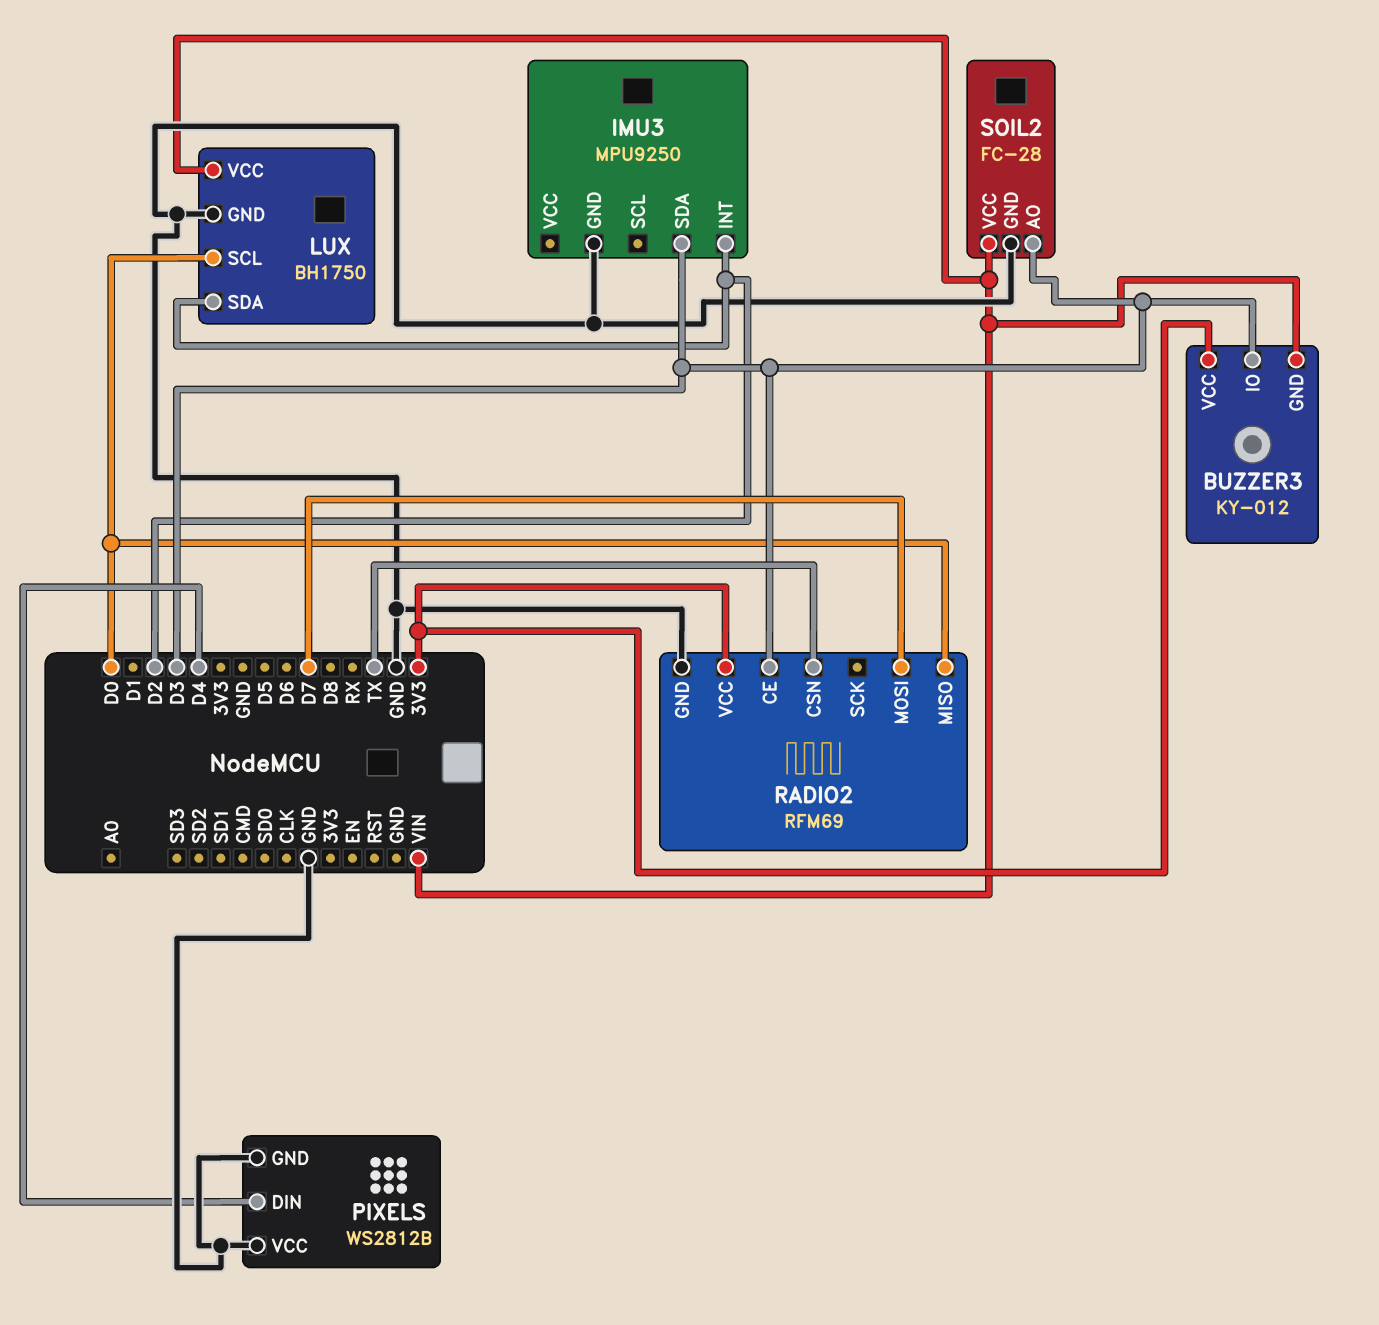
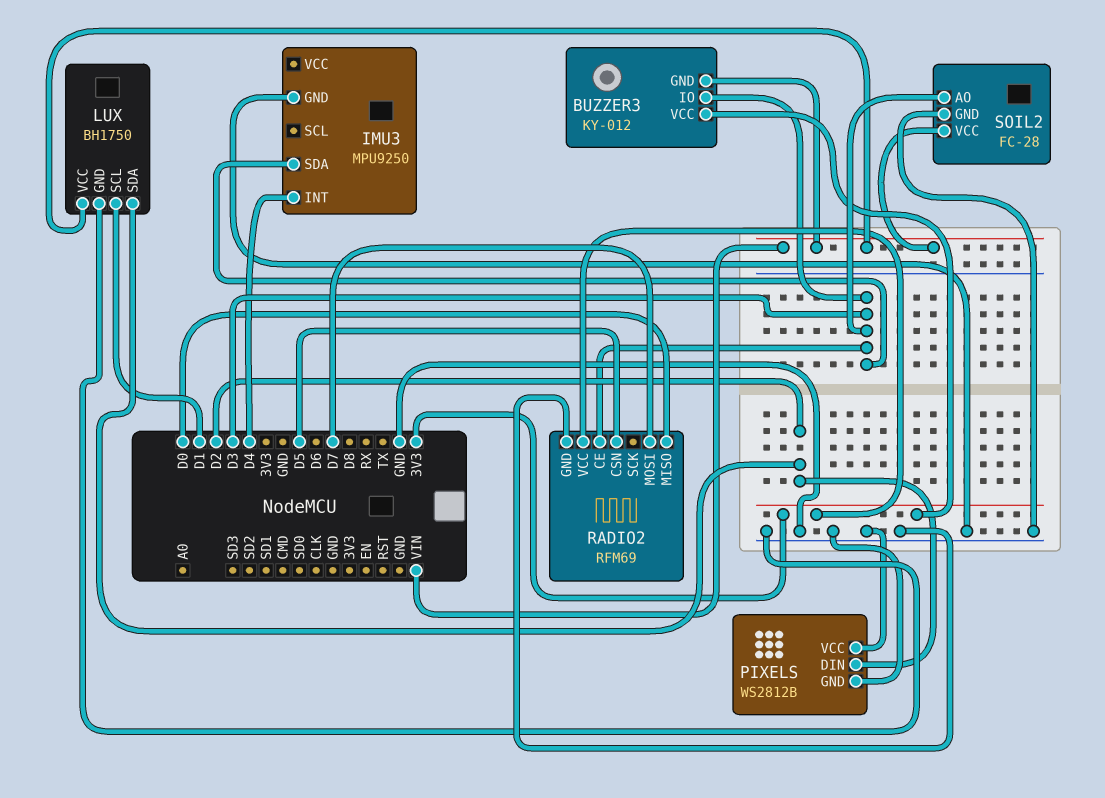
IMU3 pin INT: D2 -> D4
LUX pin SCL: D0 -> D1
PIXELS pin DIN: D4 -> D2
RADIO2 pin CSN: TX -> D5

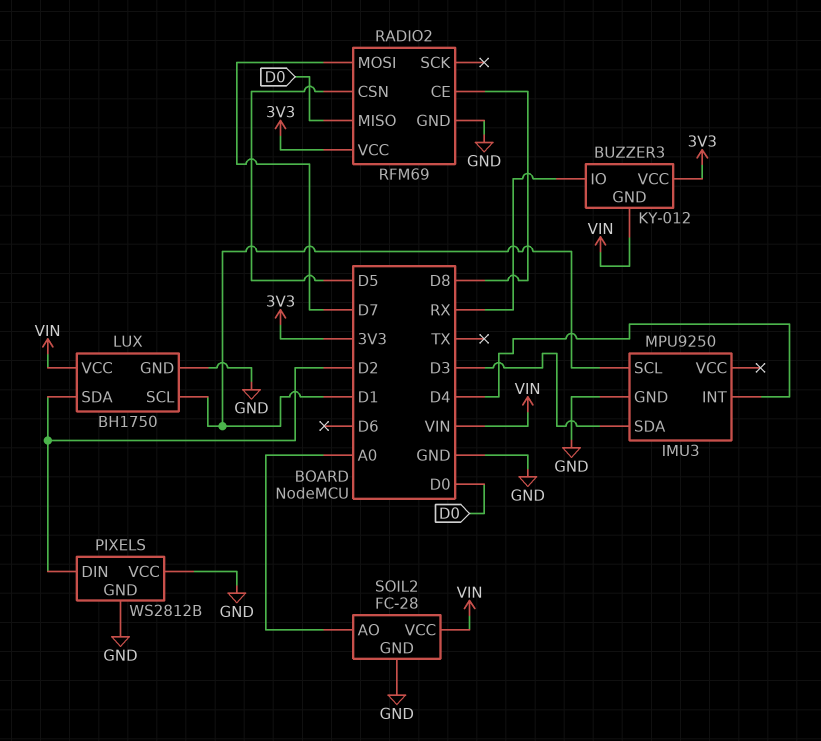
BUZZER3 pin IO: D3 -> RX
IMU3 pin SCL: none -> D1
RADIO2 pin CE: D3 -> D8
SOIL2 pin AO: D3 -> A0

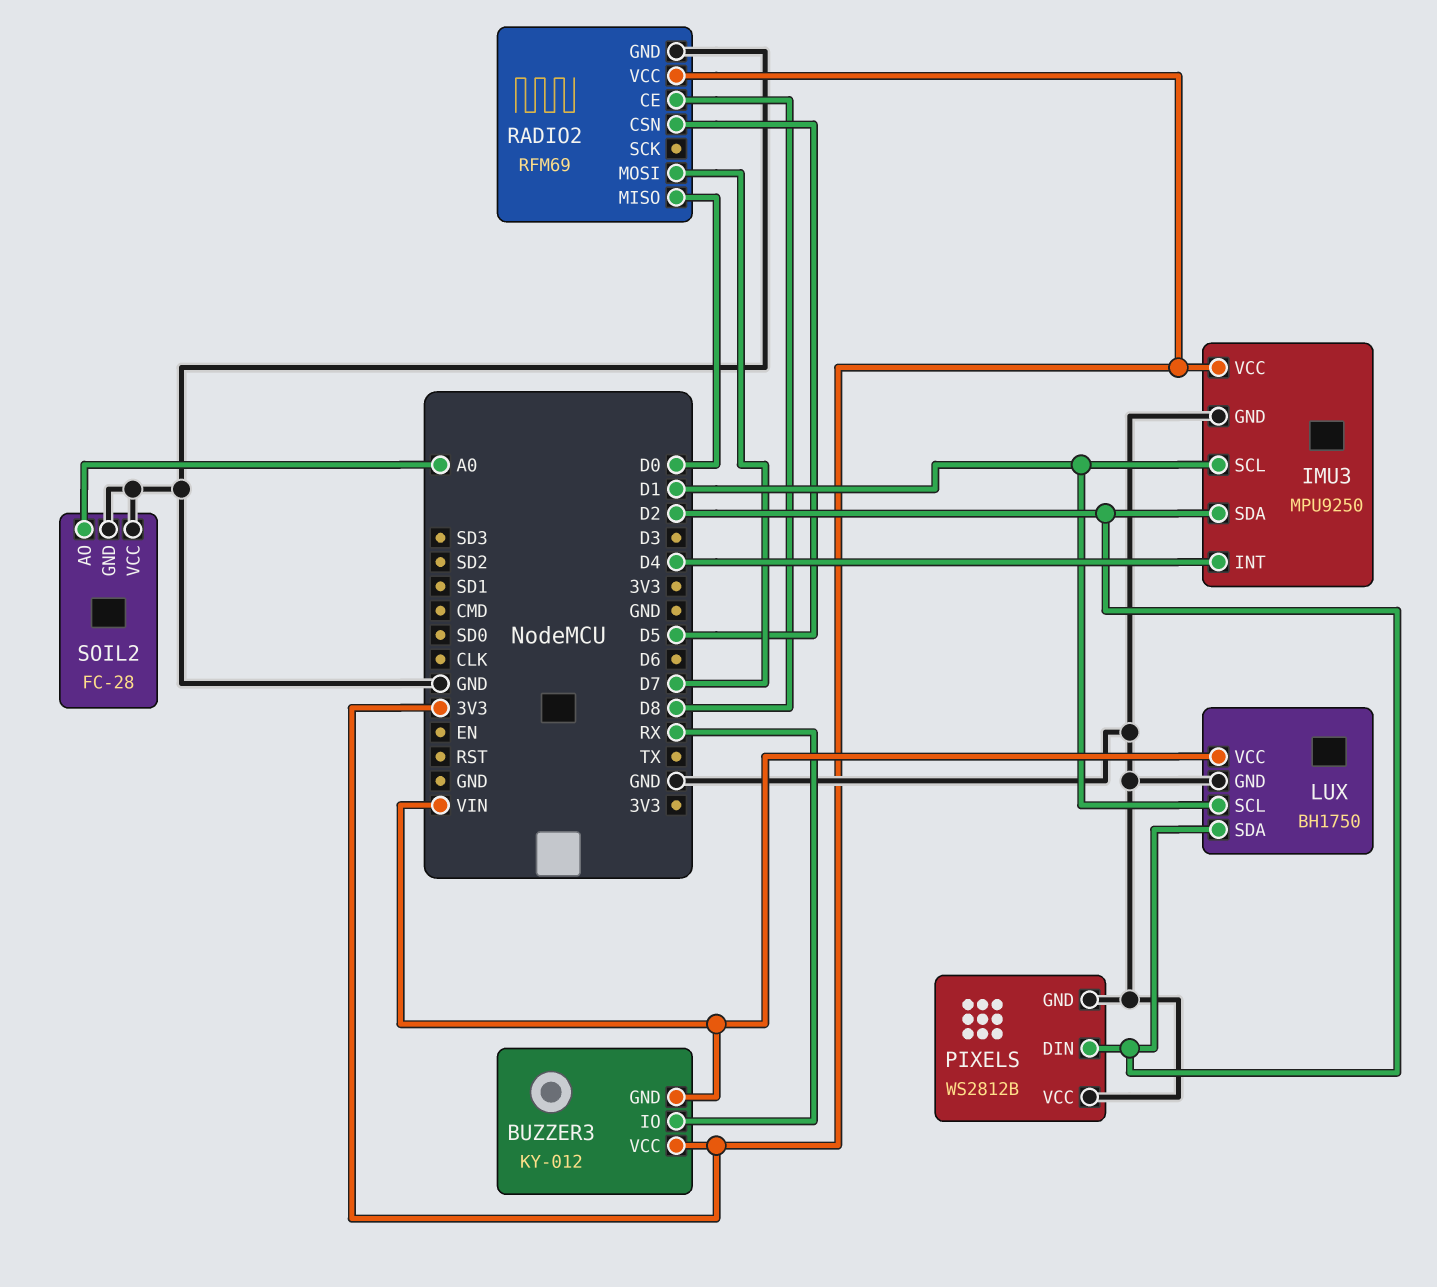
IMU3 pin SDA: D3 -> D2
IMU3 pin VCC: none -> 3V3
SOIL2 pin VCC: VIN -> GND

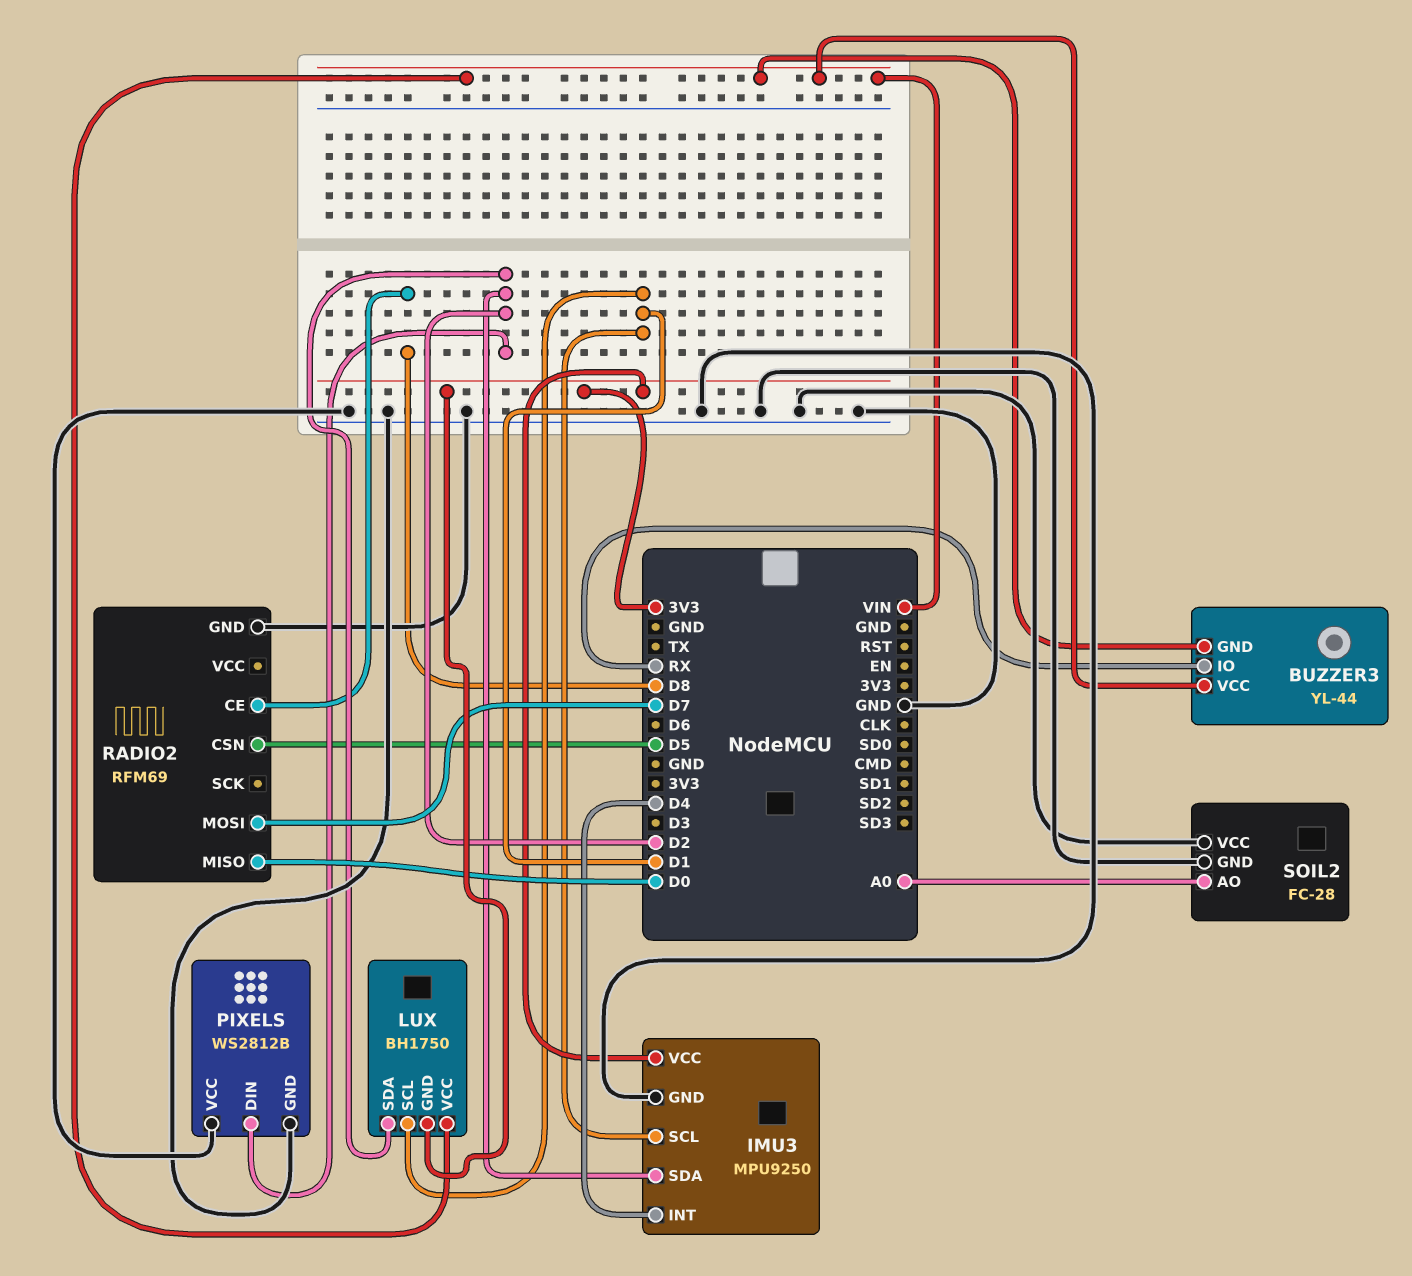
BUZZER3: KY-012 -> YL-44
BUZZER3 pin VCC: 3V3 -> VIN
LUX pin GND: GND -> 3V3
RADIO2 pin VCC: 3V3 -> none

